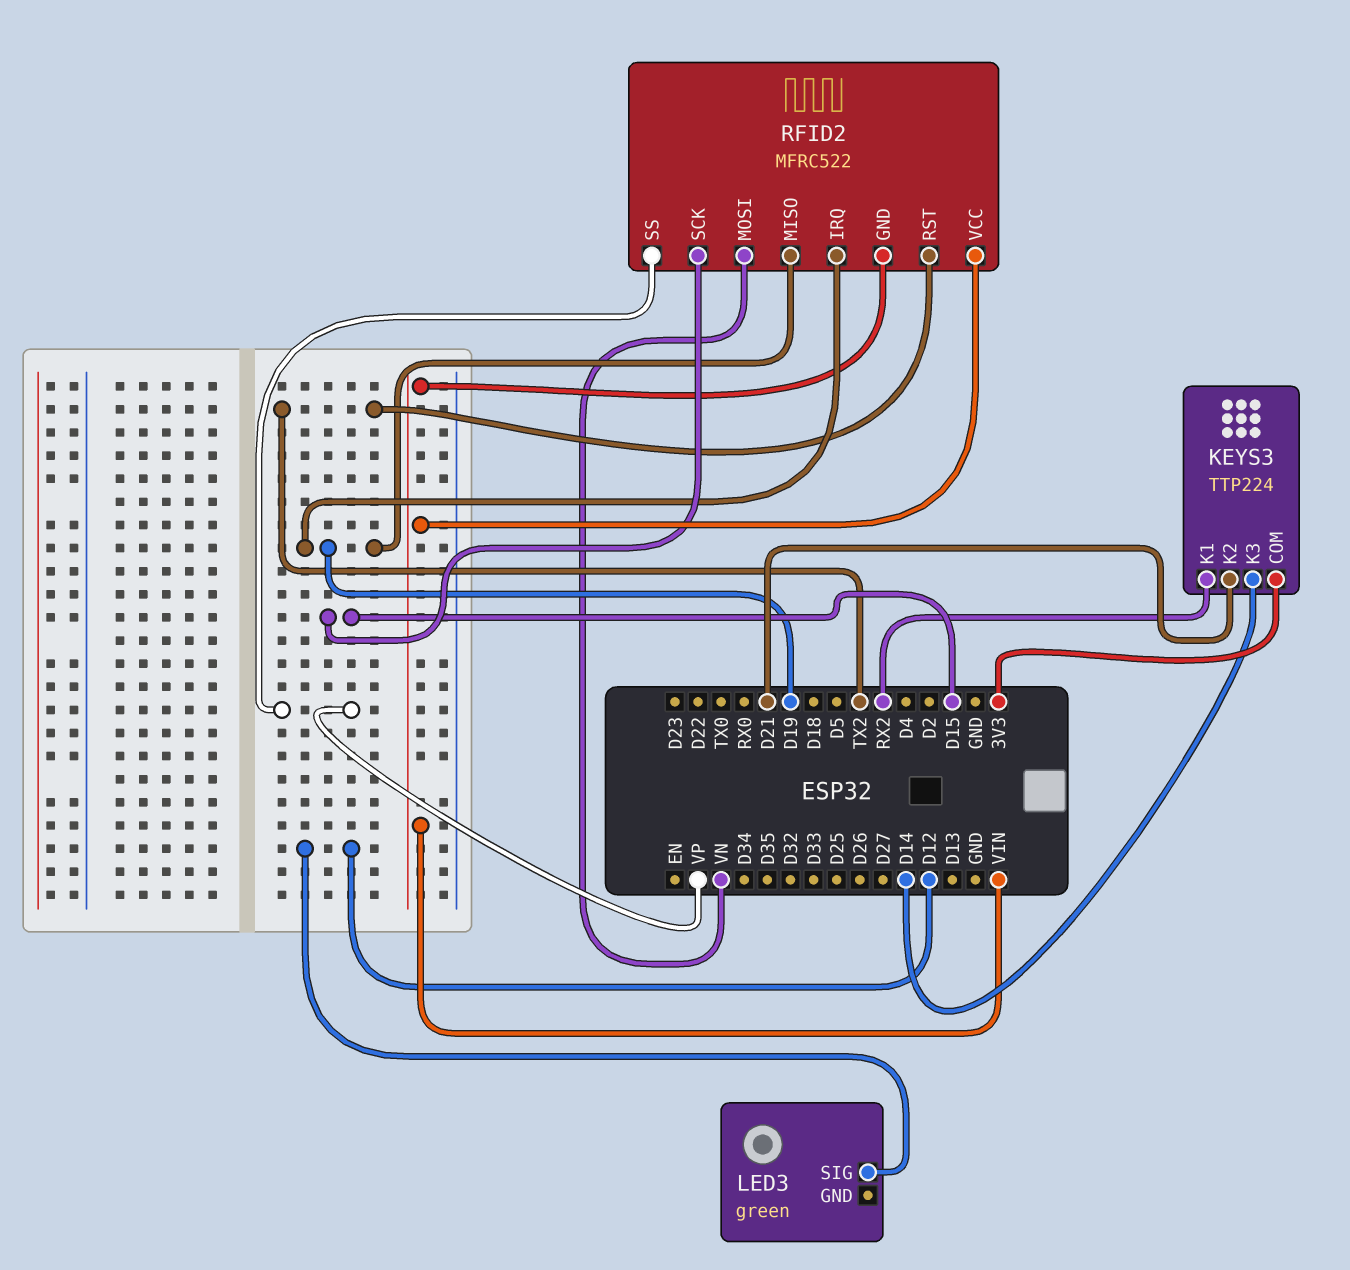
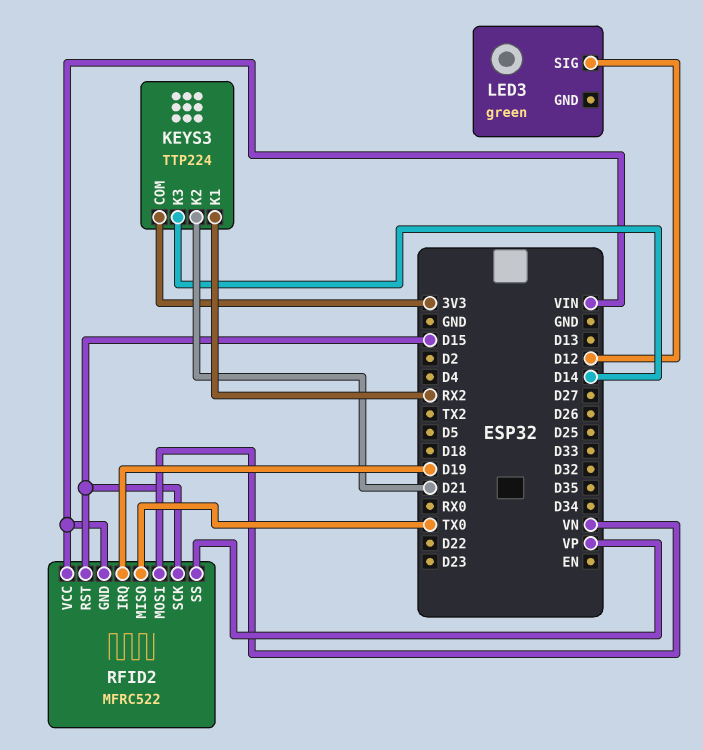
RFID2 pin MISO: D19 -> TX0
RFID2 pin RST: TX2 -> D15

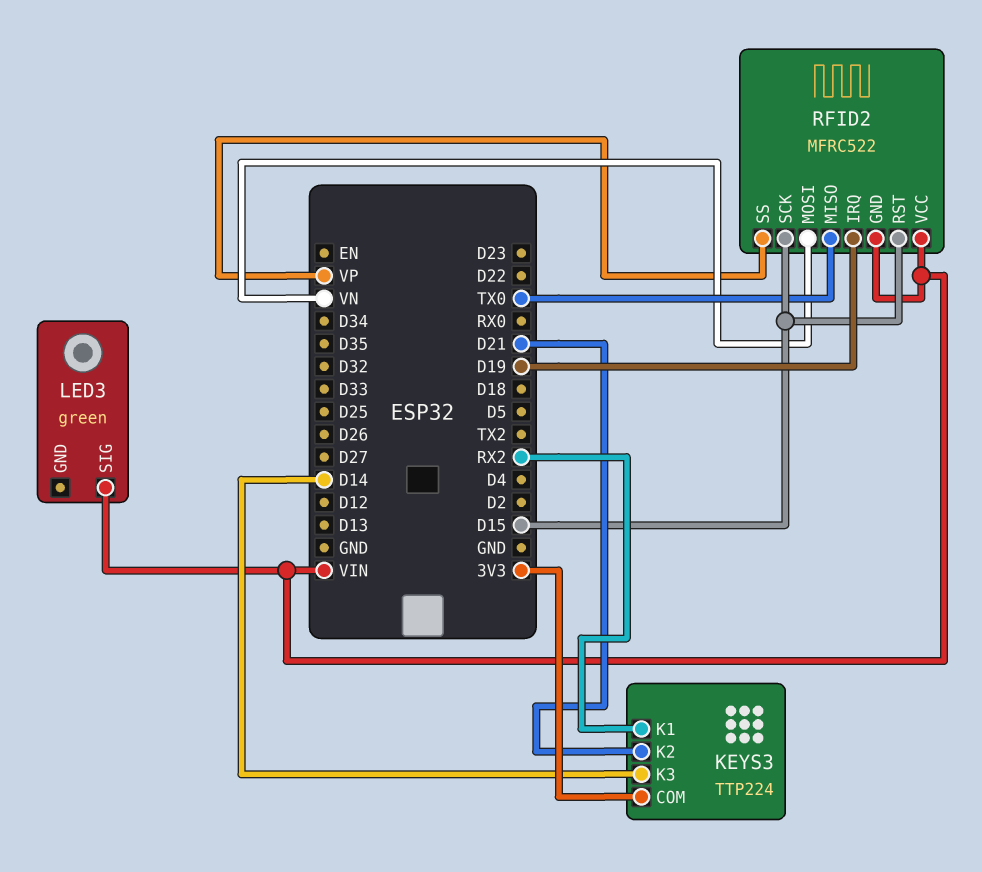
LED3 pin SIG: D12 -> VIN

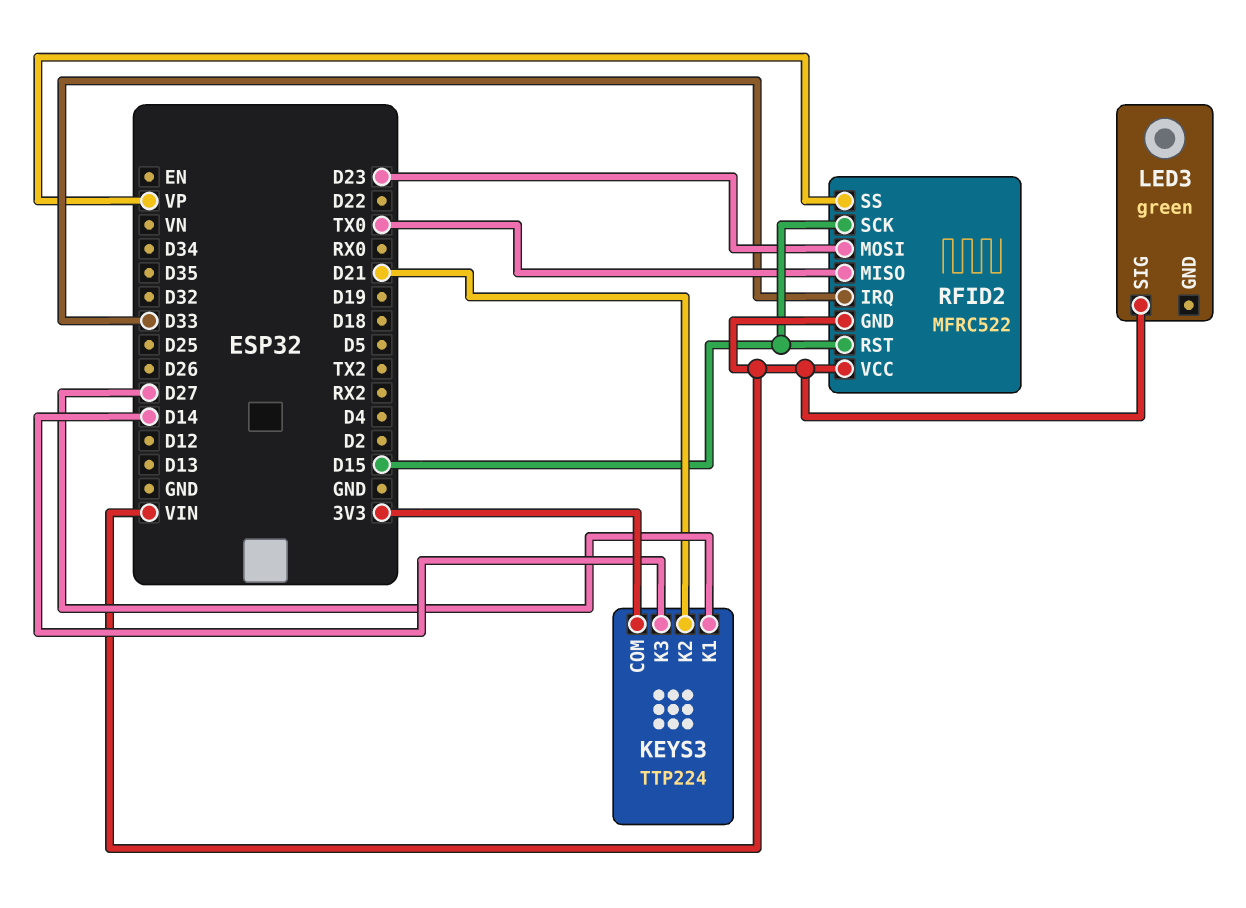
KEYS3 pin K1: RX2 -> D27
RFID2 pin IRQ: D19 -> D33
RFID2 pin MOSI: VN -> D23

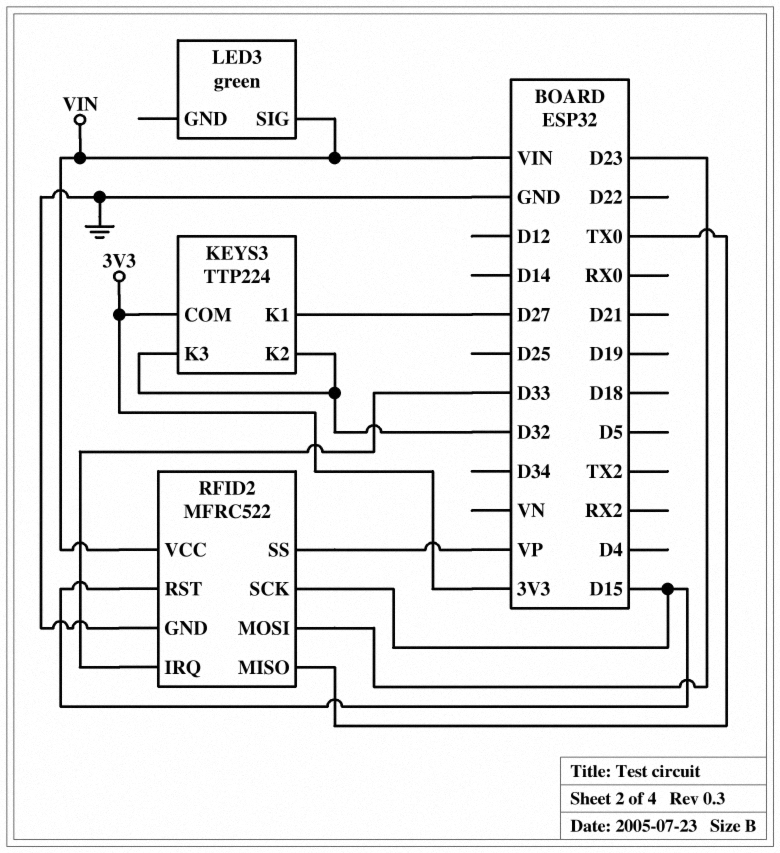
KEYS3 pin K2: D21 -> D32
KEYS3 pin K3: D14 -> D32
RFID2 pin GND: VIN -> GND

